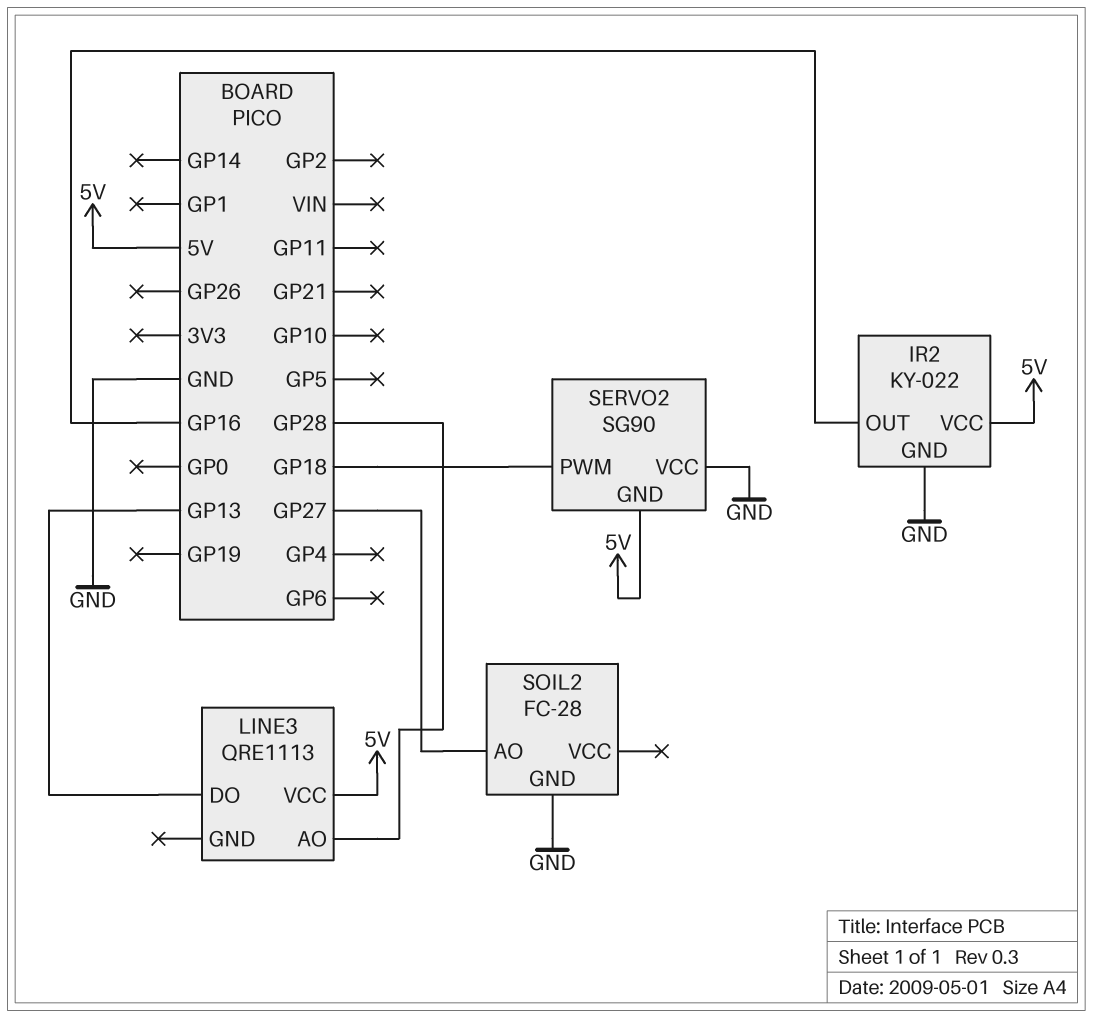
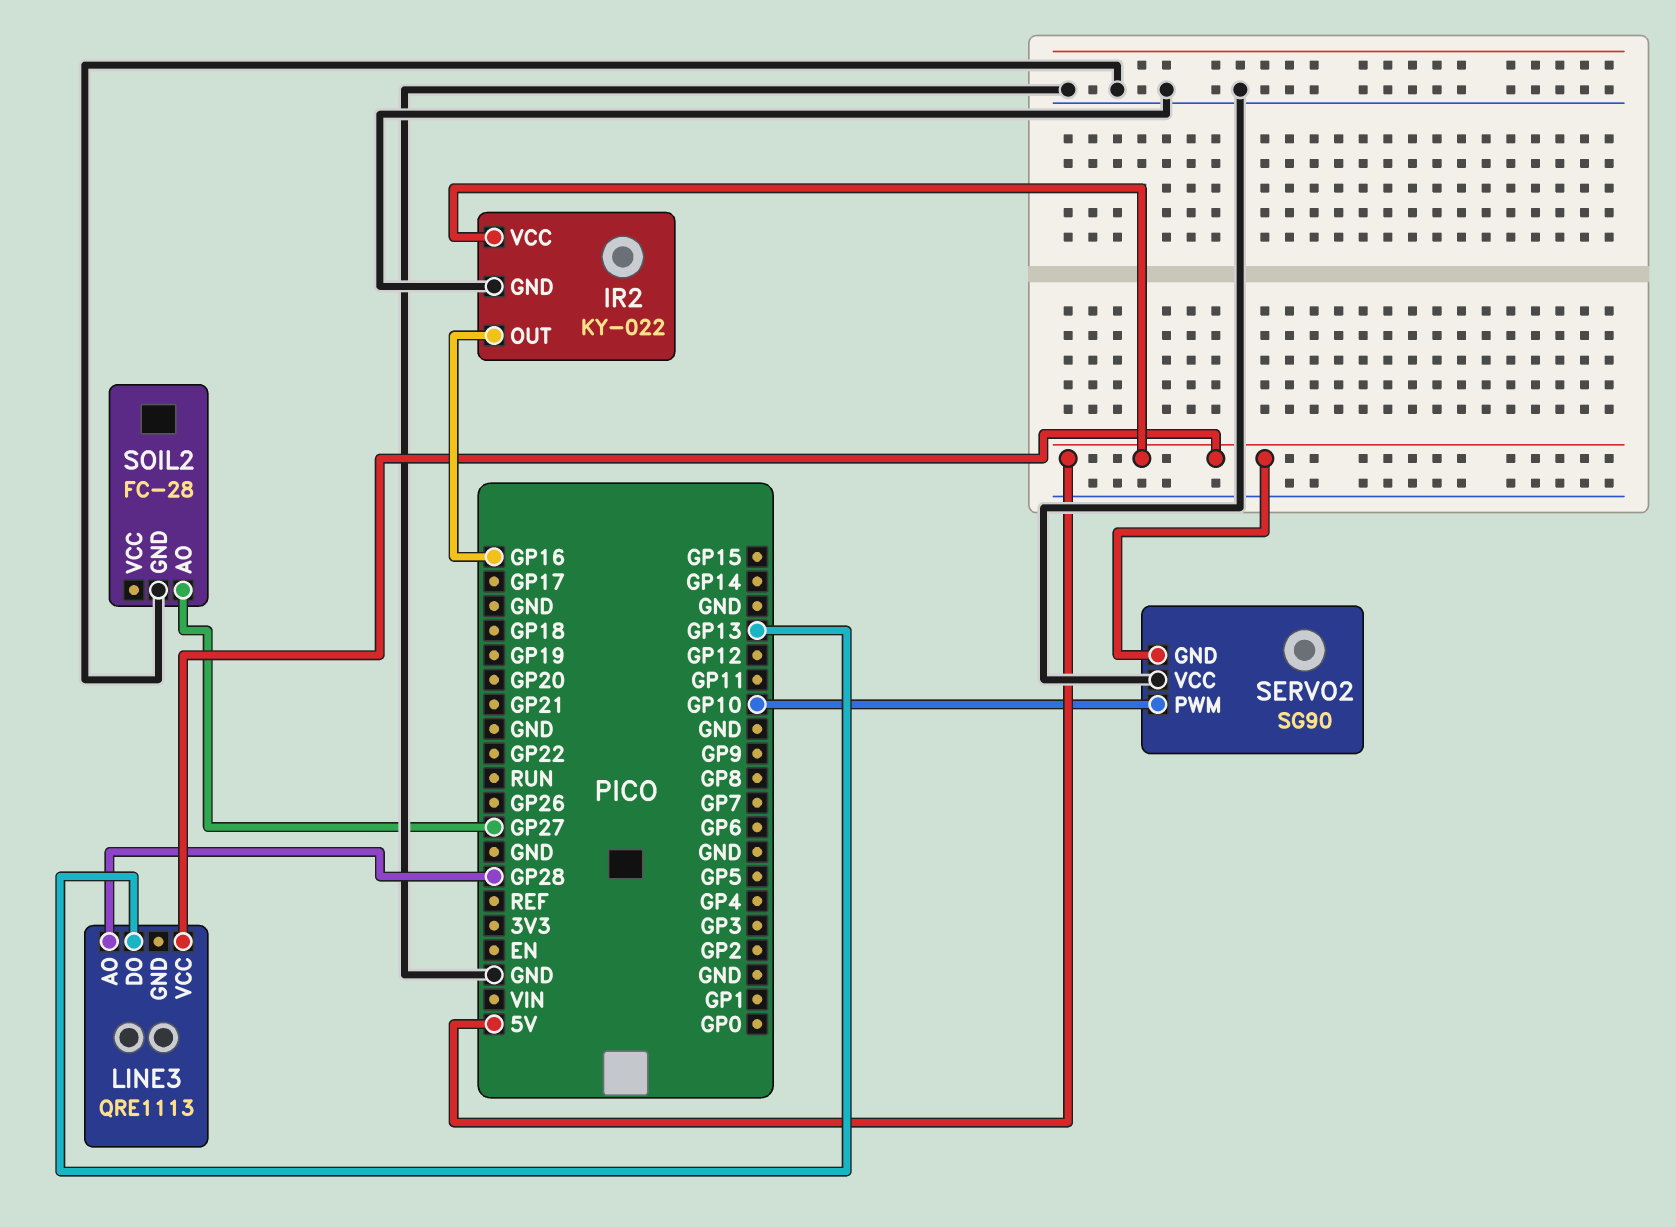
SERVO2 pin PWM: GP18 -> GP10

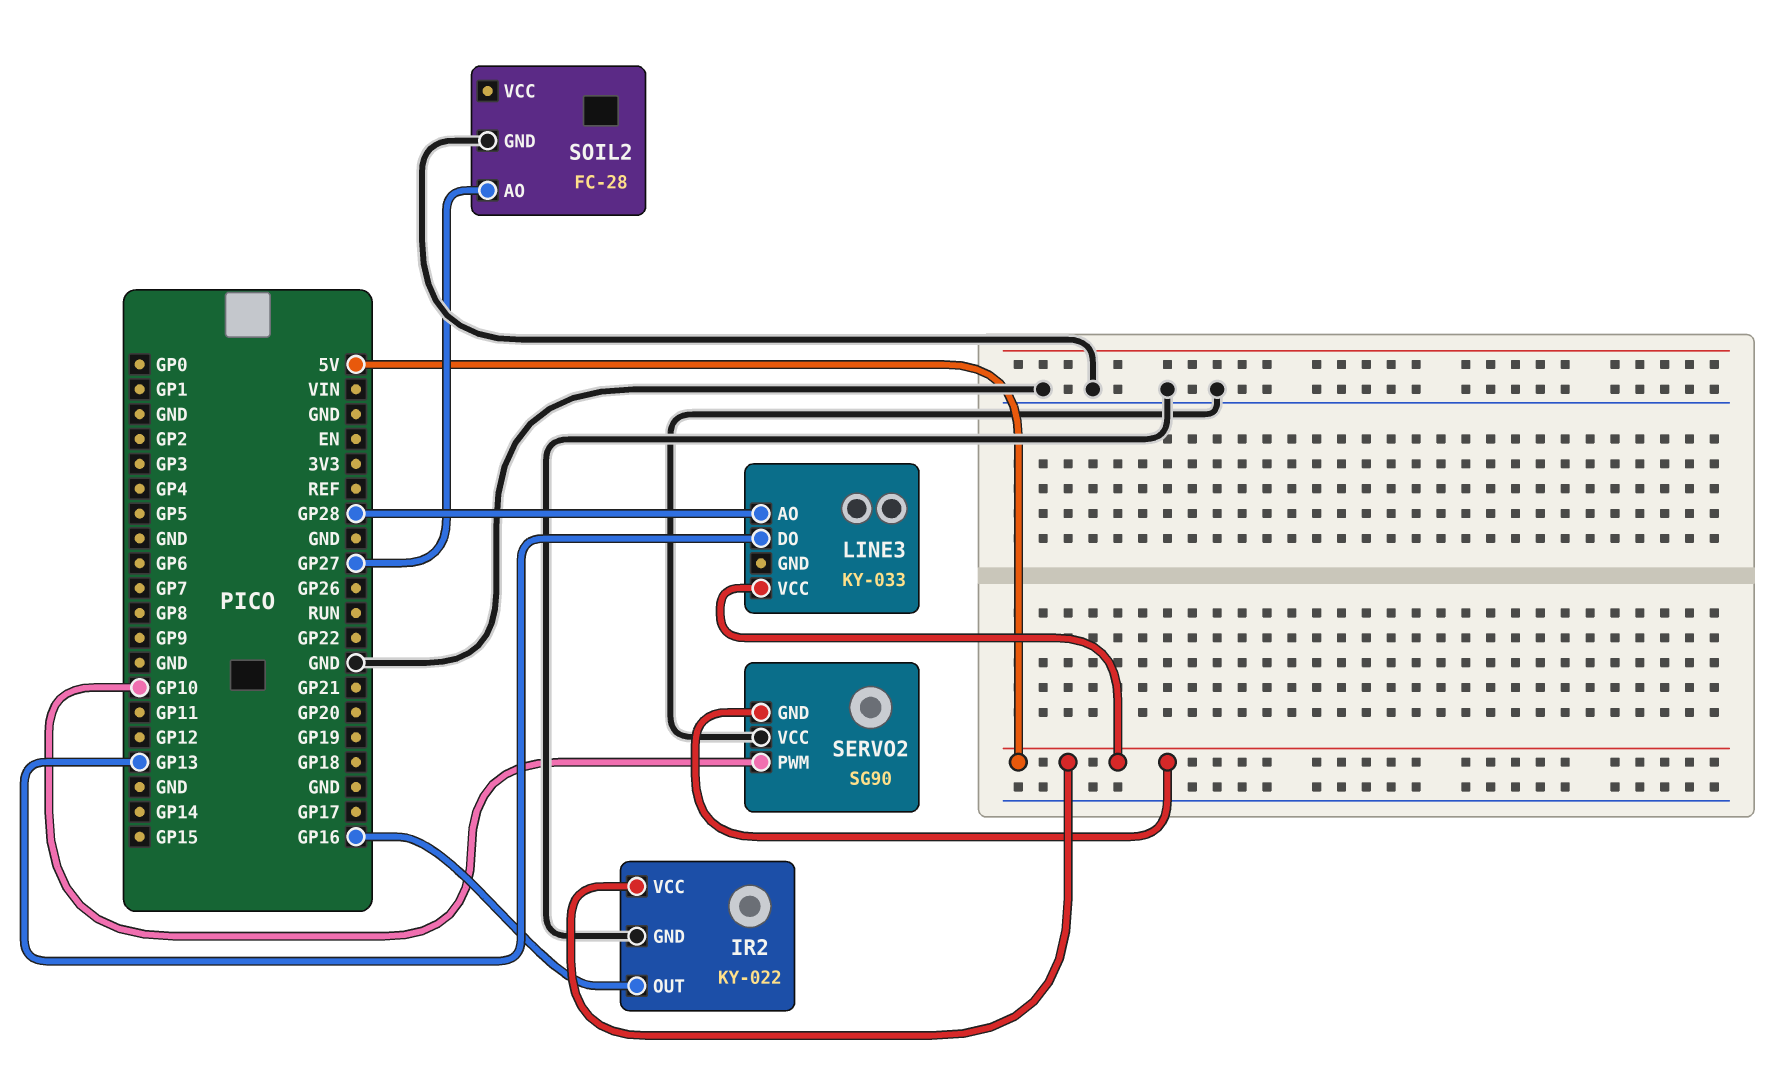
LINE3: QRE1113 -> KY-033

